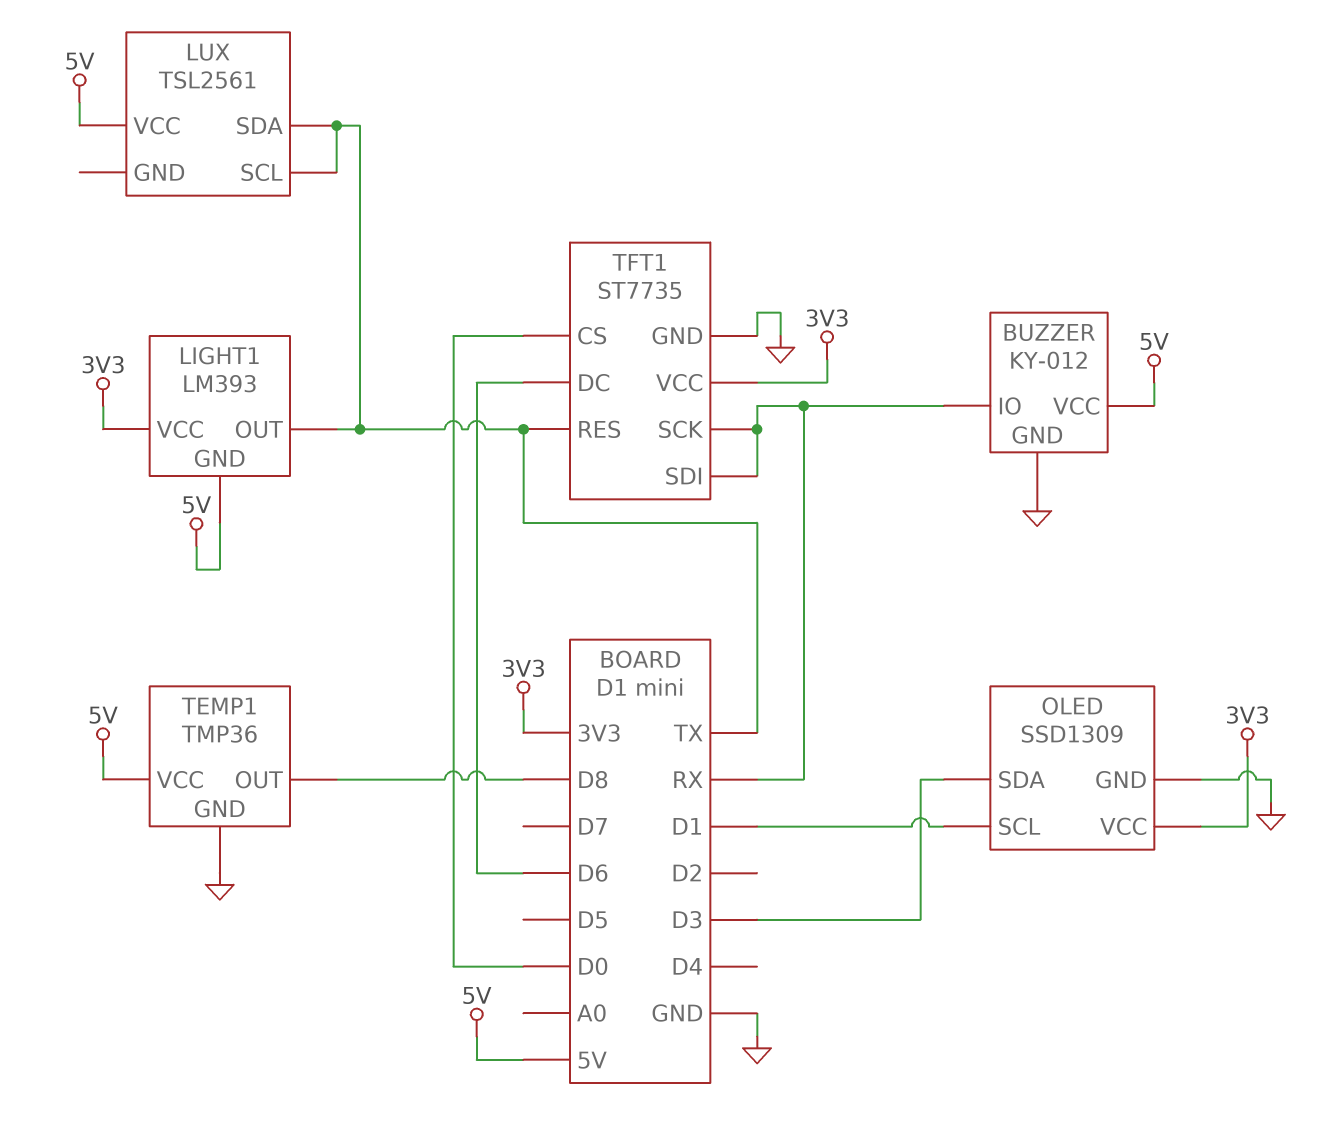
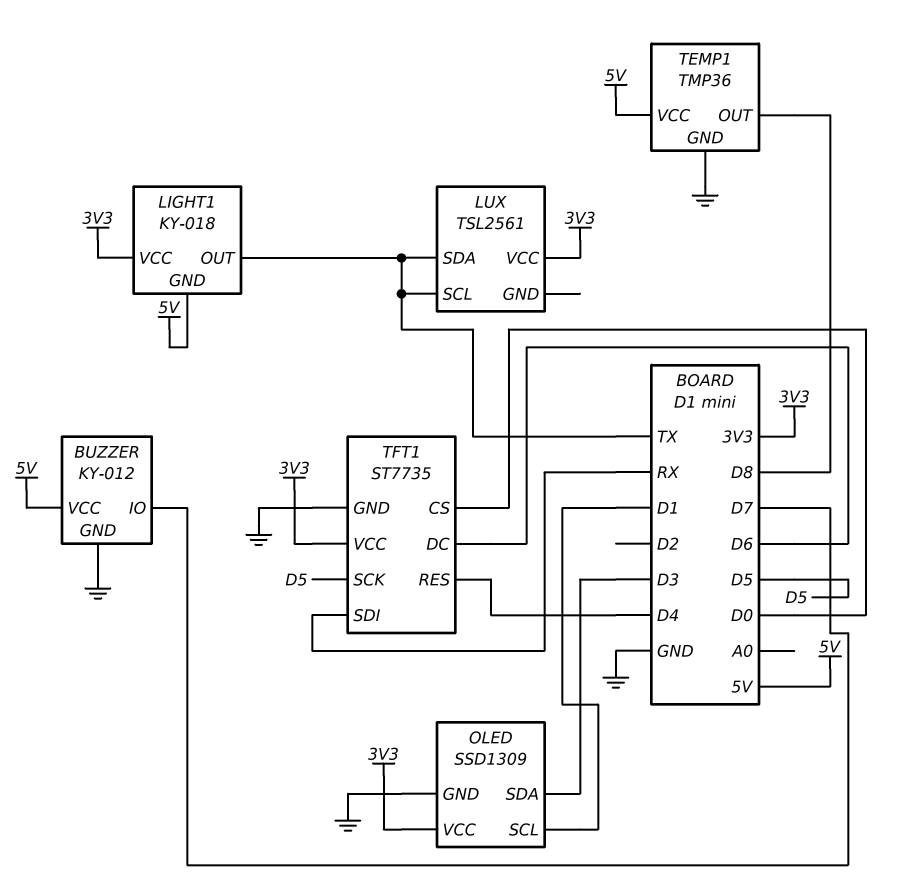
BUZZER pin IO: RX -> D7
LIGHT1: LM393 -> KY-018
LUX pin VCC: 5V -> 3V3
TFT1 pin RES: TX -> D4
TFT1 pin SCK: RX -> D5

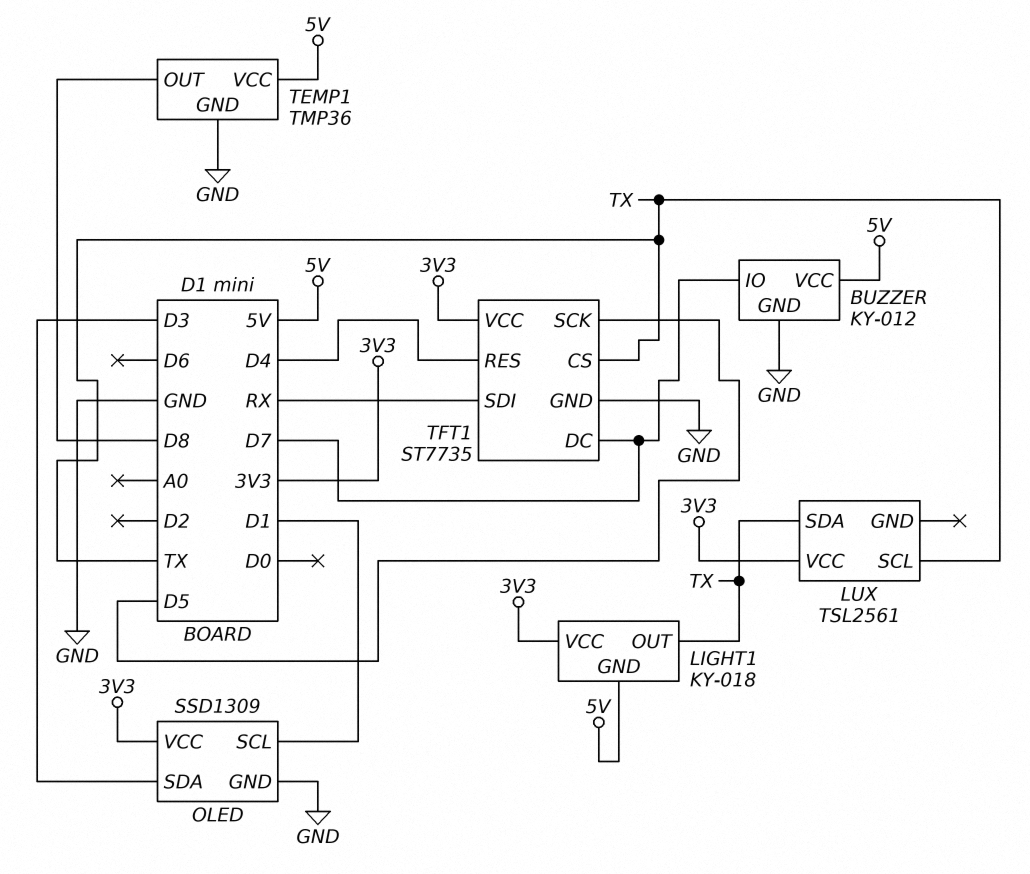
TFT1 pin CS: D0 -> TX
TFT1 pin DC: D6 -> D7

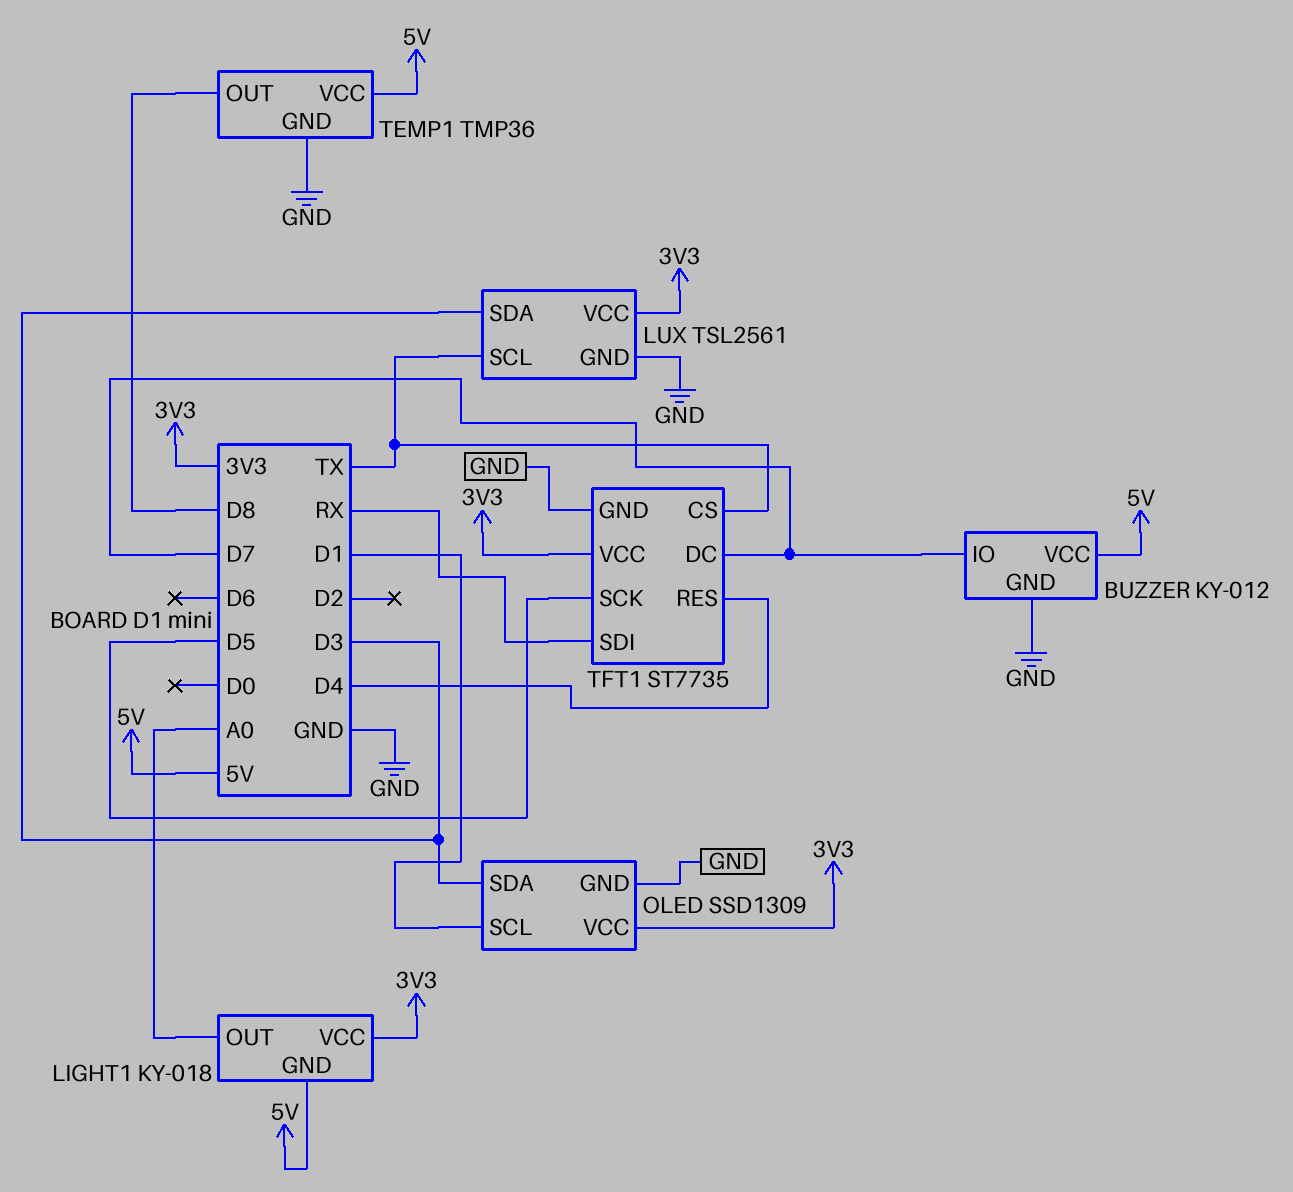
LIGHT1 pin OUT: TX -> A0
LUX pin GND: none -> GND
LUX pin SDA: TX -> D3

